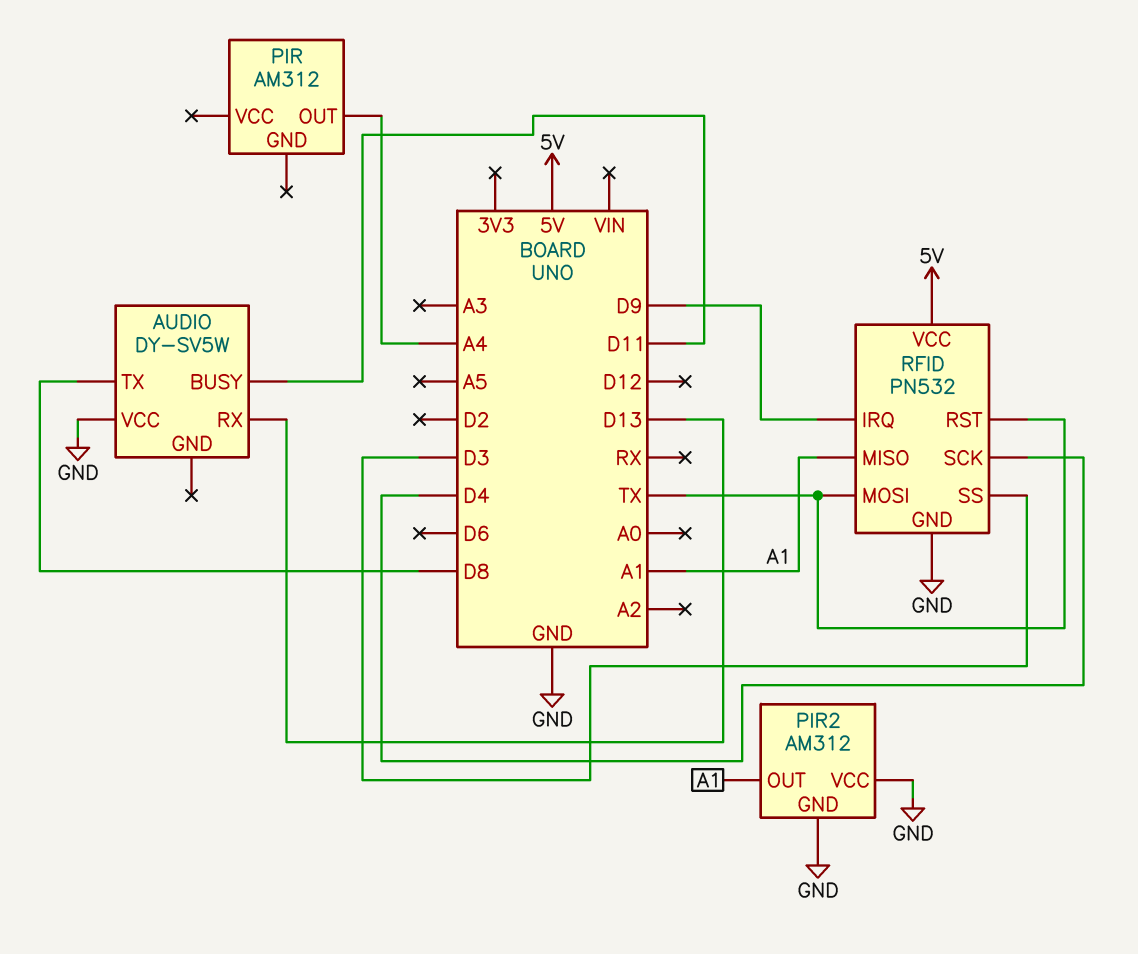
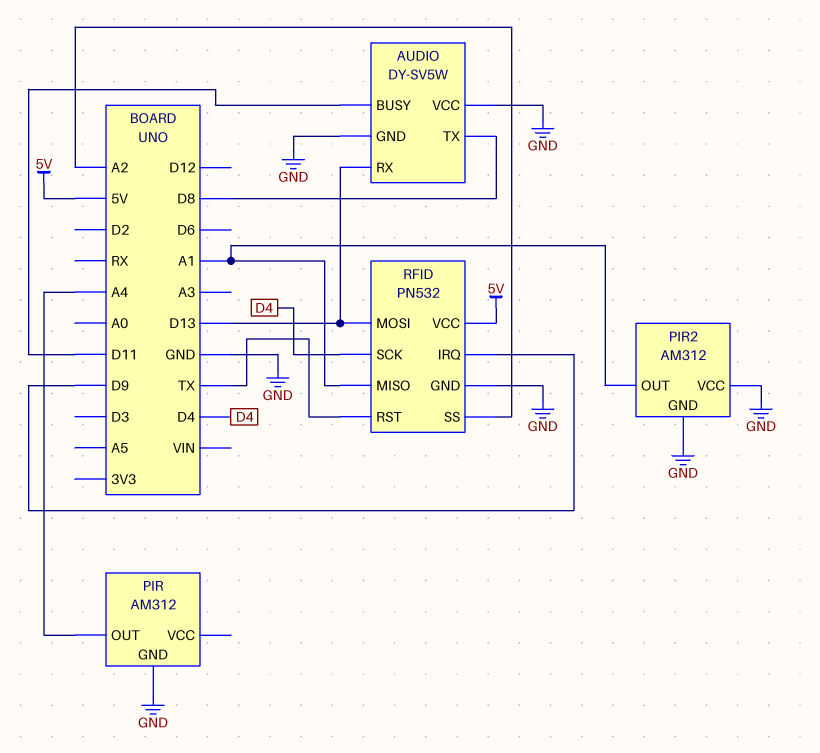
AUDIO pin GND: none -> GND
PIR pin GND: none -> GND
RFID pin MOSI: TX -> D13
RFID pin SS: D3 -> A2

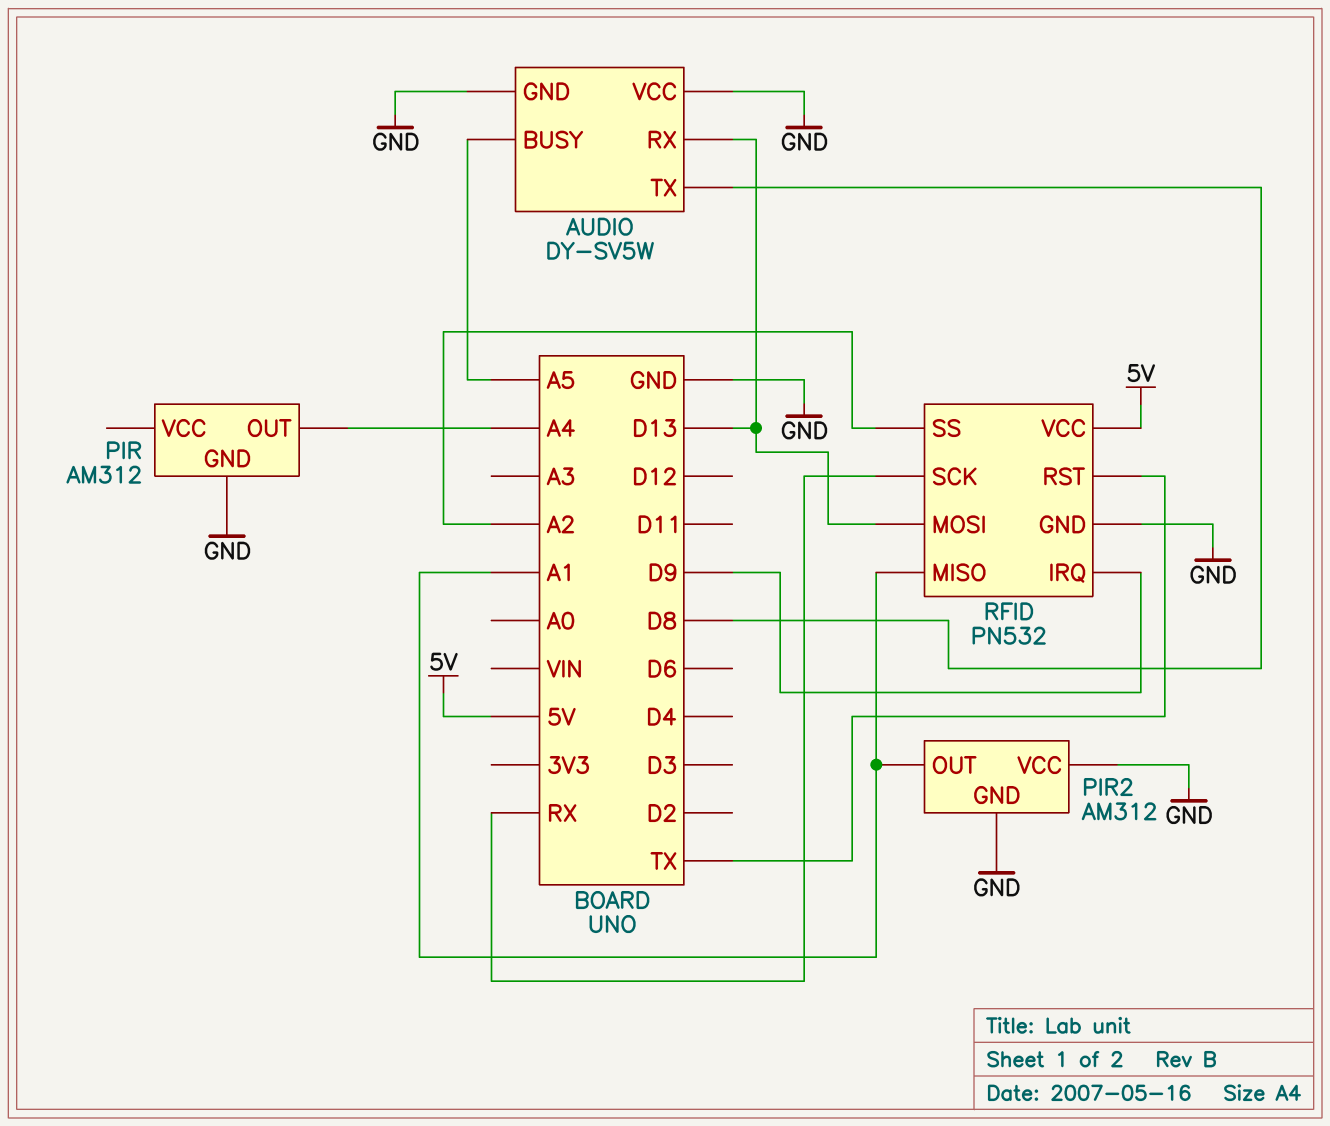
AUDIO pin BUSY: D11 -> A5
RFID pin SCK: D4 -> RX

